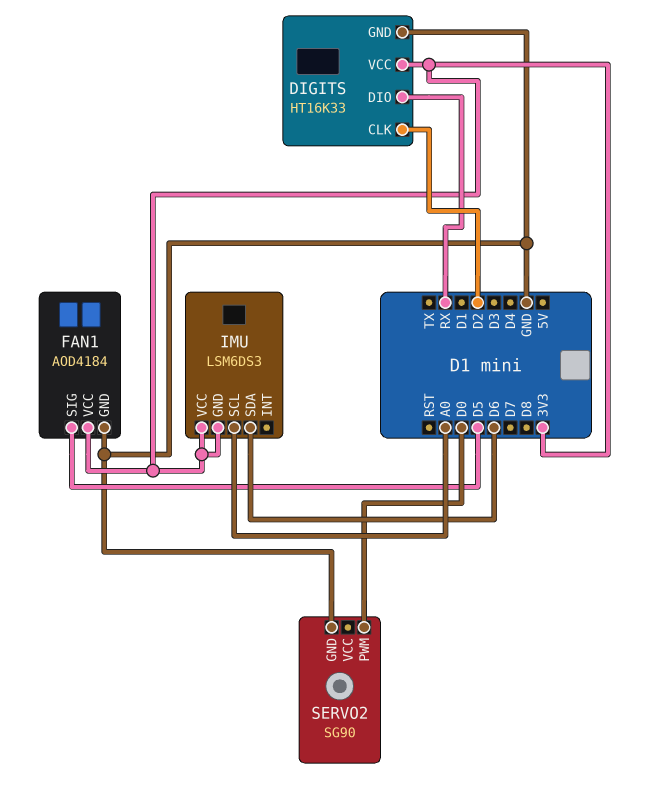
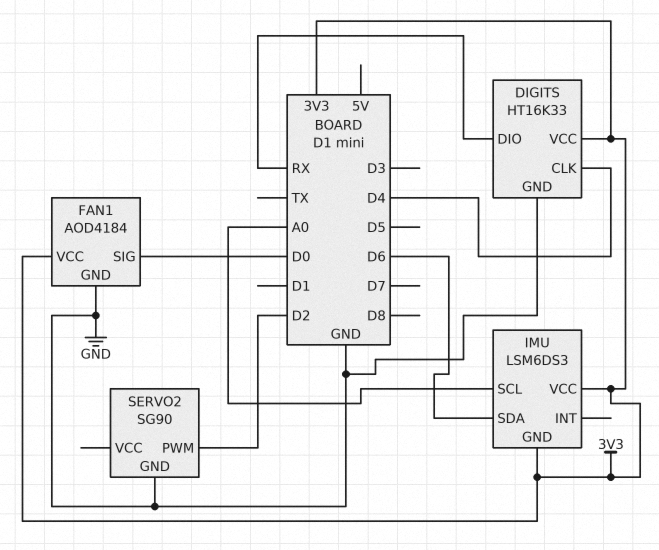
DIGITS pin CLK: D2 -> D4
FAN1 pin SIG: D5 -> D0
SERVO2 pin PWM: D0 -> D2

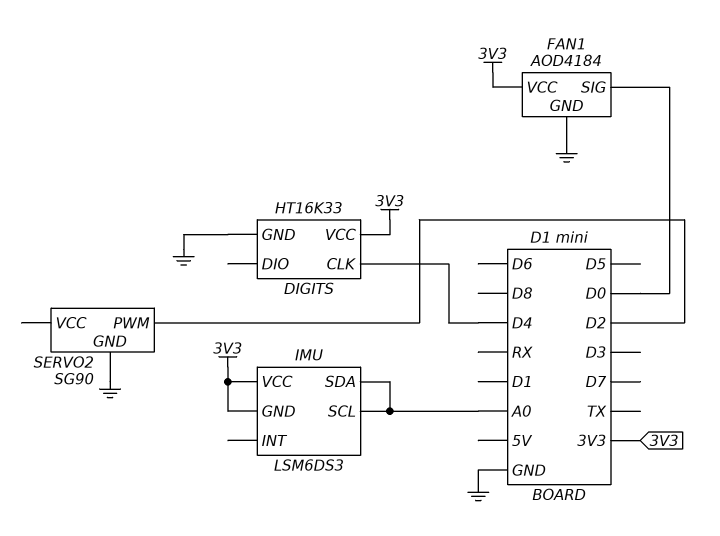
DIGITS pin DIO: RX -> none
IMU pin SDA: D6 -> A0

